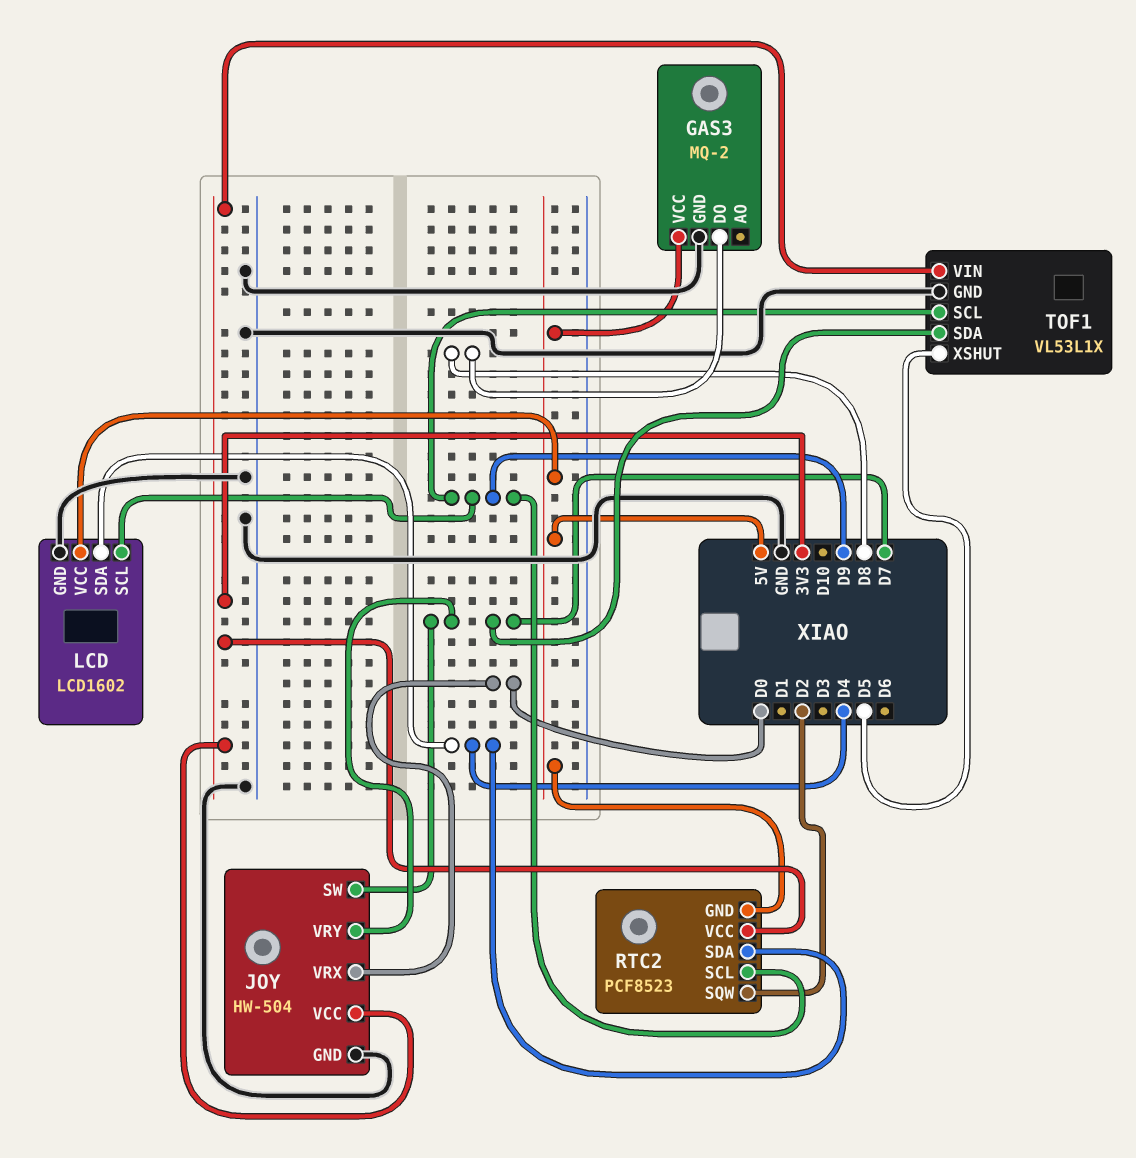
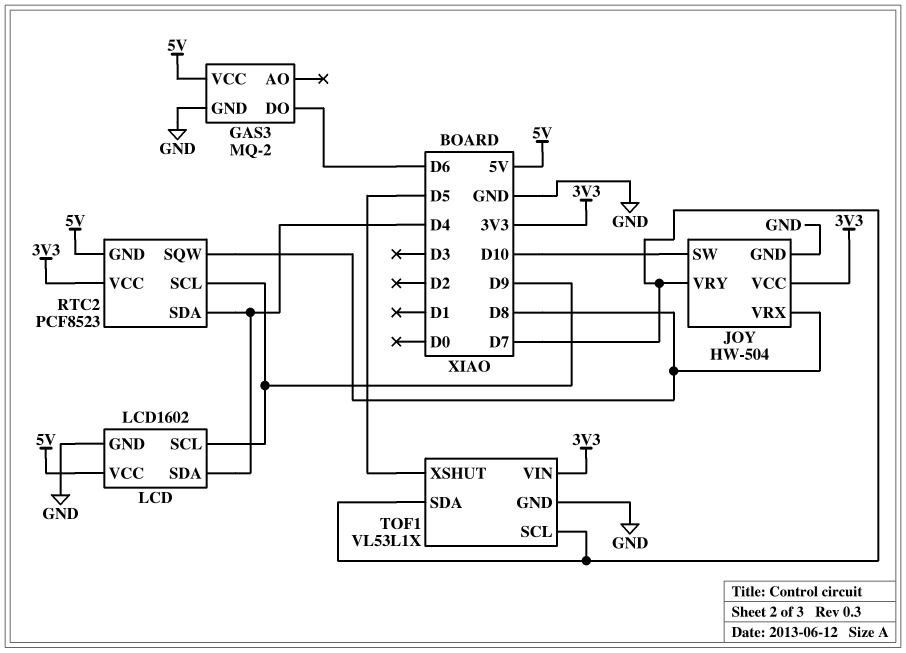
GAS3 pin DO: D8 -> D6
JOY pin SW: D7 -> D10
JOY pin VRX: D0 -> D8
RTC2 pin SQW: D2 -> D8
TOF1 pin SCL: D9 -> D7

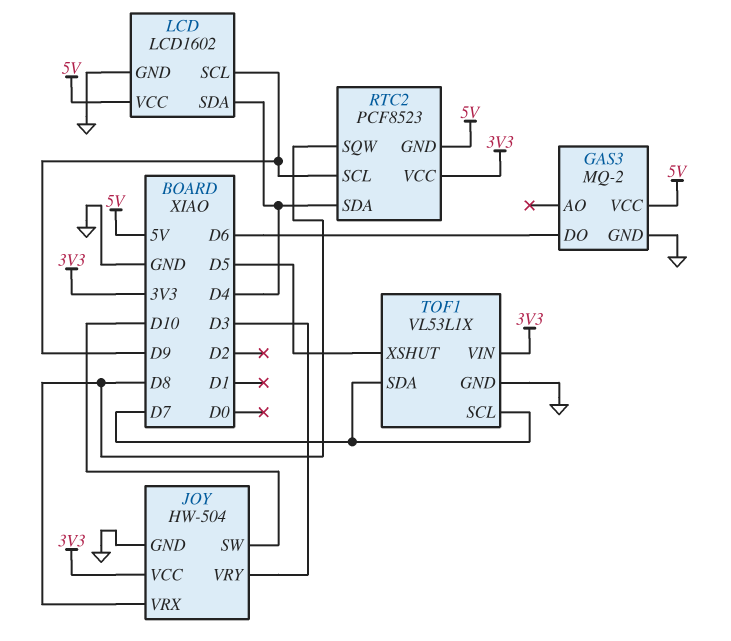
JOY pin VRY: D7 -> D3

